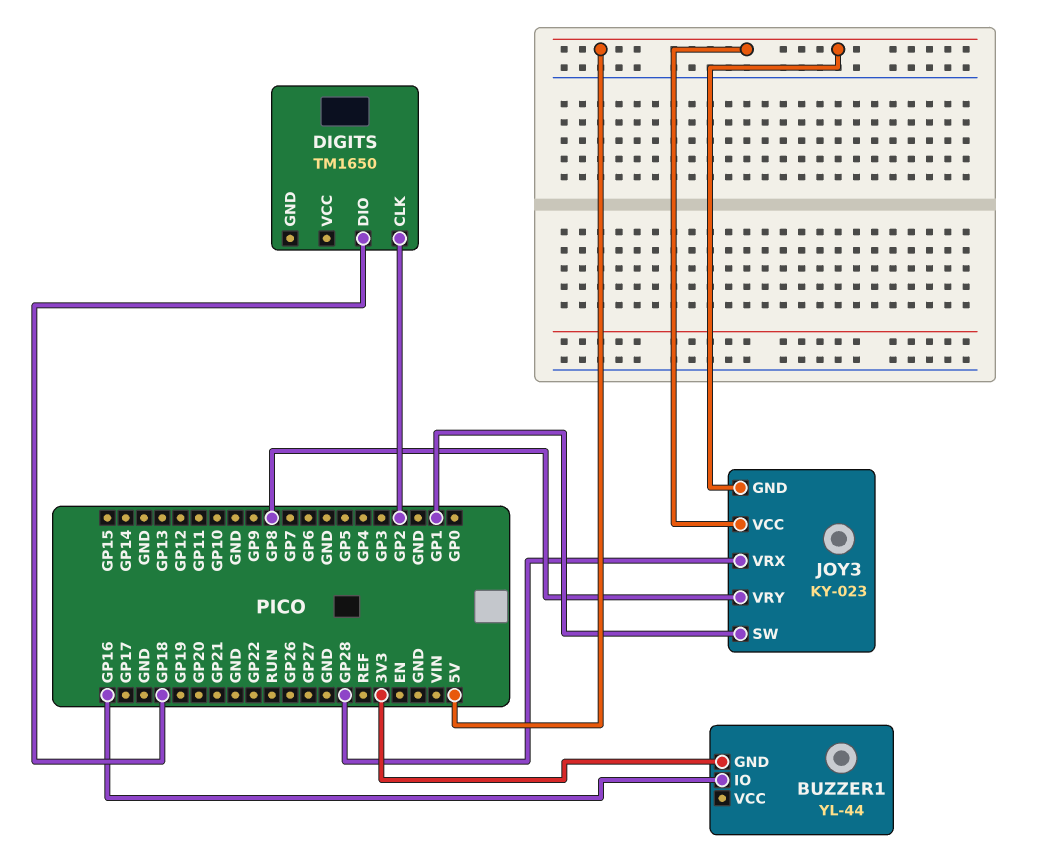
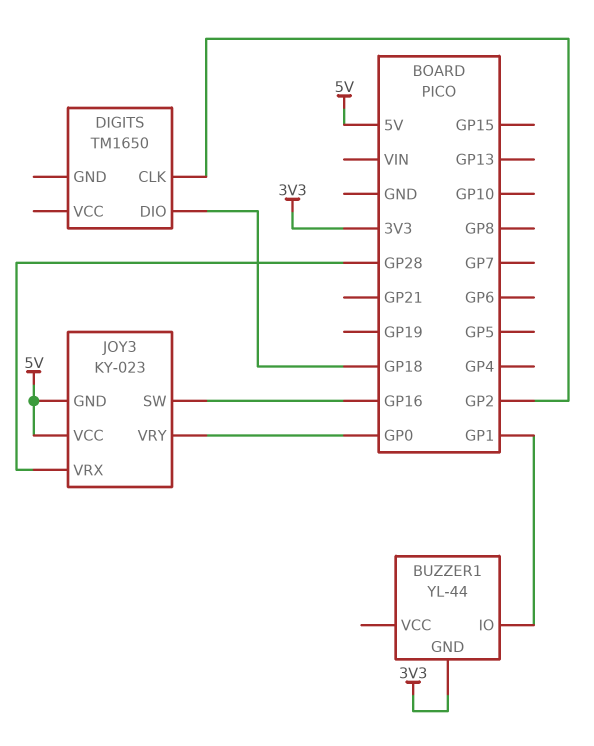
BUZZER1 pin IO: GP16 -> GP1
JOY3 pin SW: GP1 -> GP16
JOY3 pin VRY: GP8 -> GP0

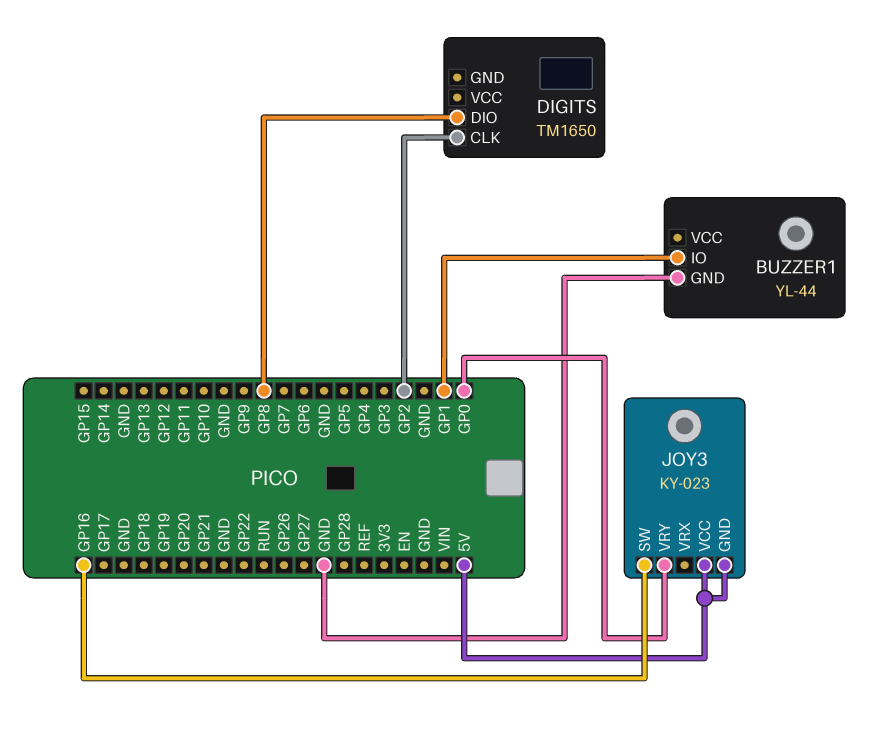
BUZZER1 pin GND: 3V3 -> GND
DIGITS pin DIO: GP18 -> GP8
JOY3 pin VRX: GP28 -> none

